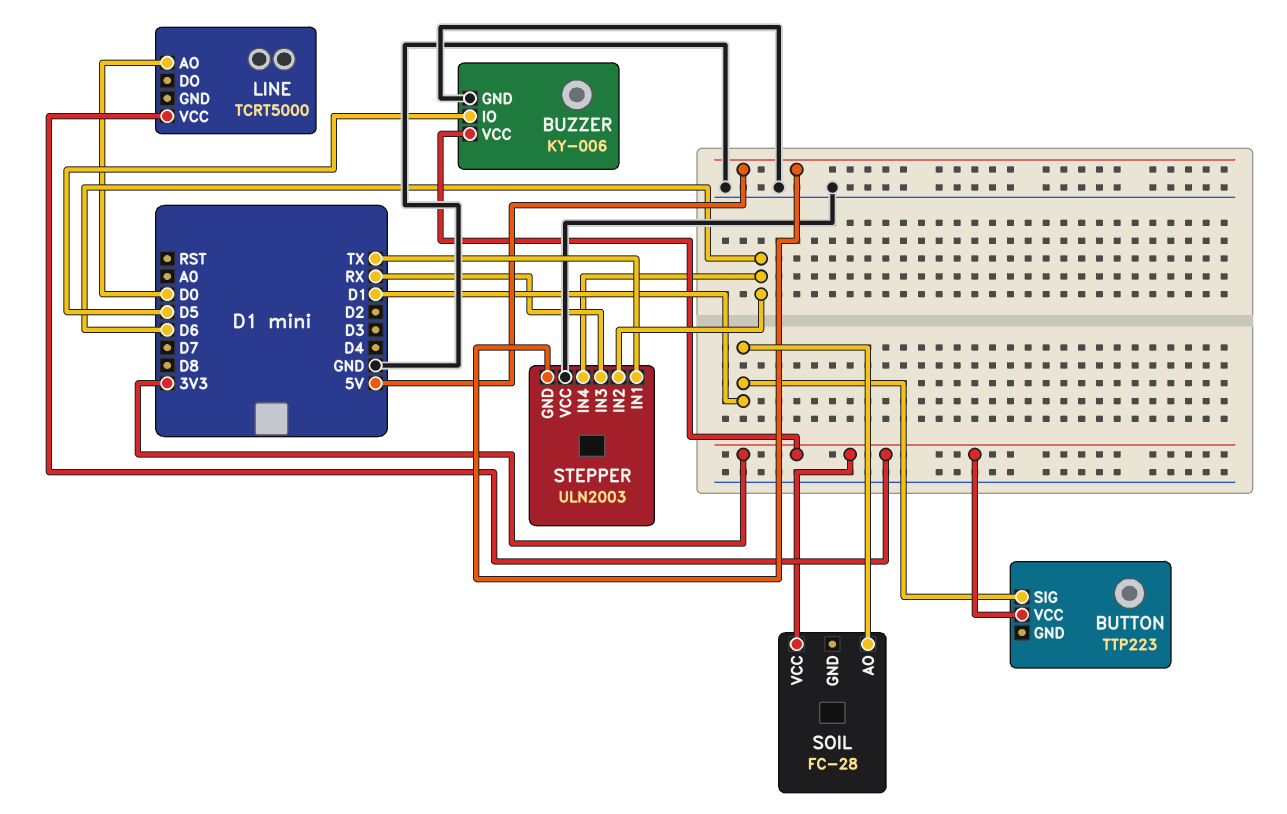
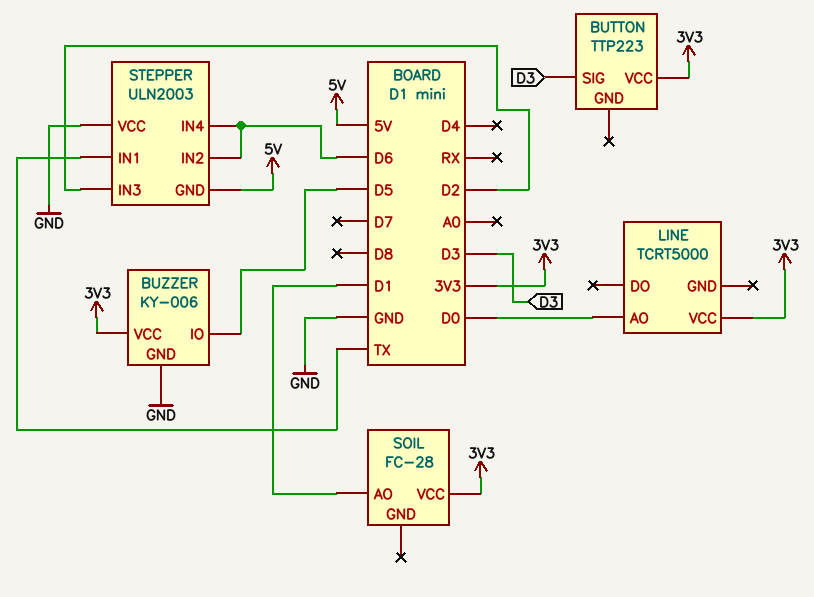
BUTTON pin SIG: D1 -> D3
STEPPER pin IN3: RX -> D2

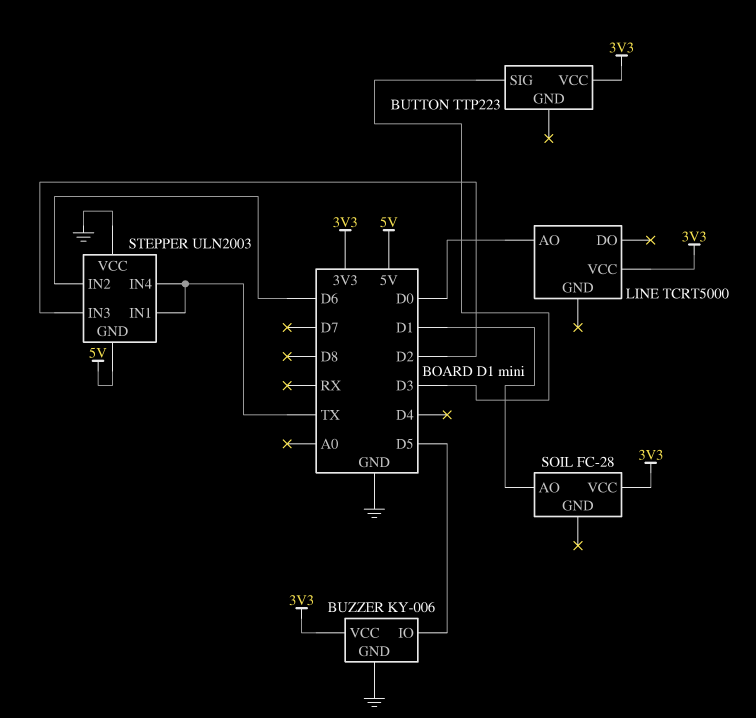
STEPPER pin IN4: D6 -> TX

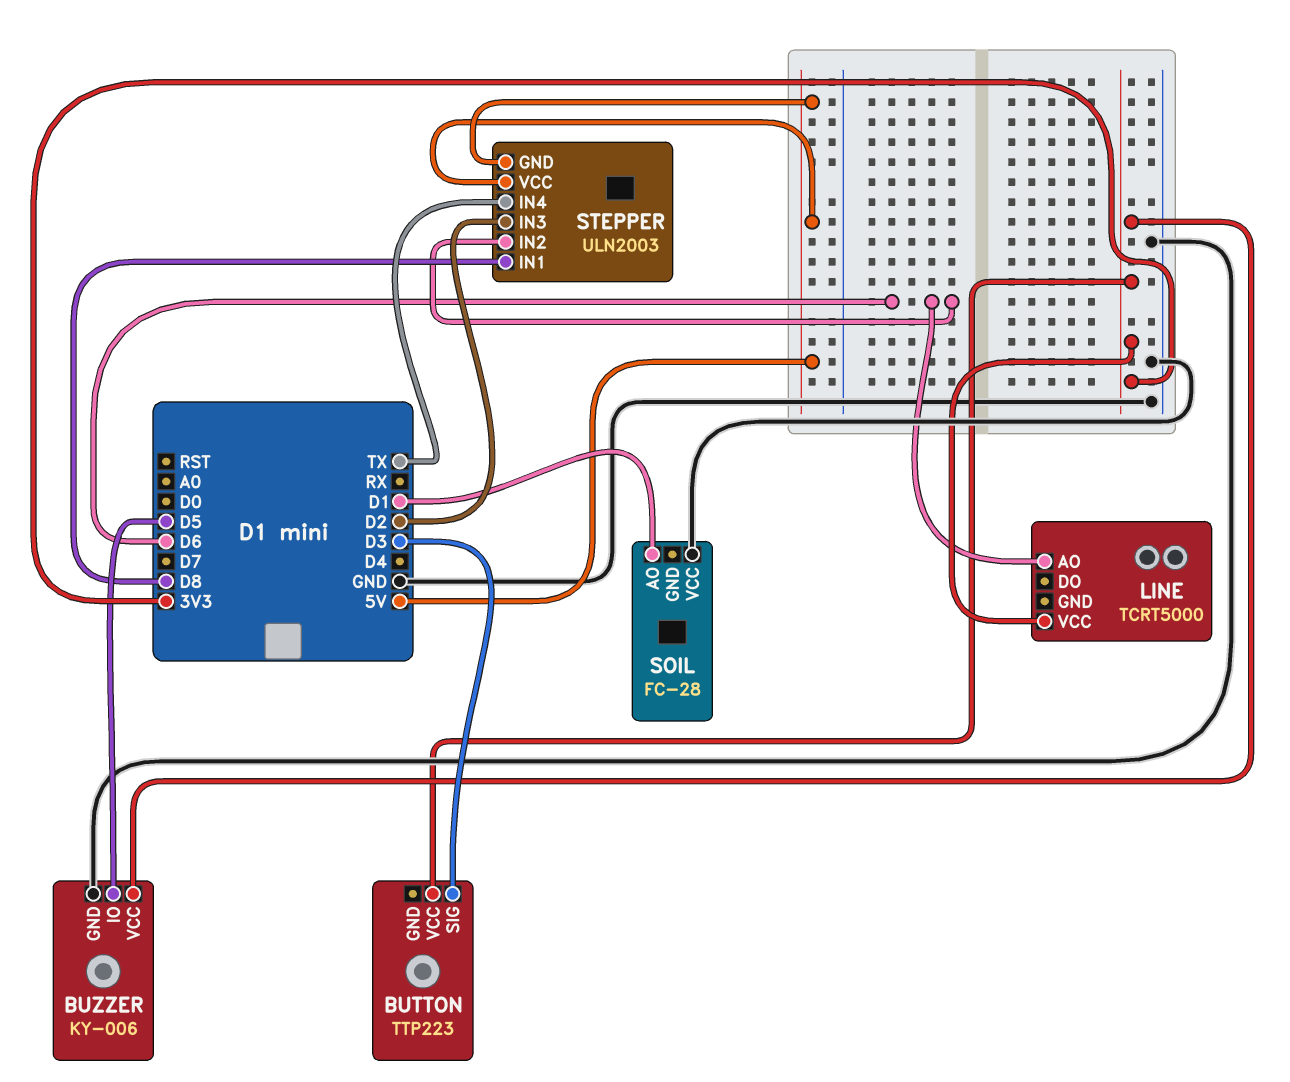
LINE pin AO: D0 -> D6
SOIL pin VCC: 3V3 -> GND
STEPPER pin IN1: TX -> D8
STEPPER pin VCC: GND -> 5V

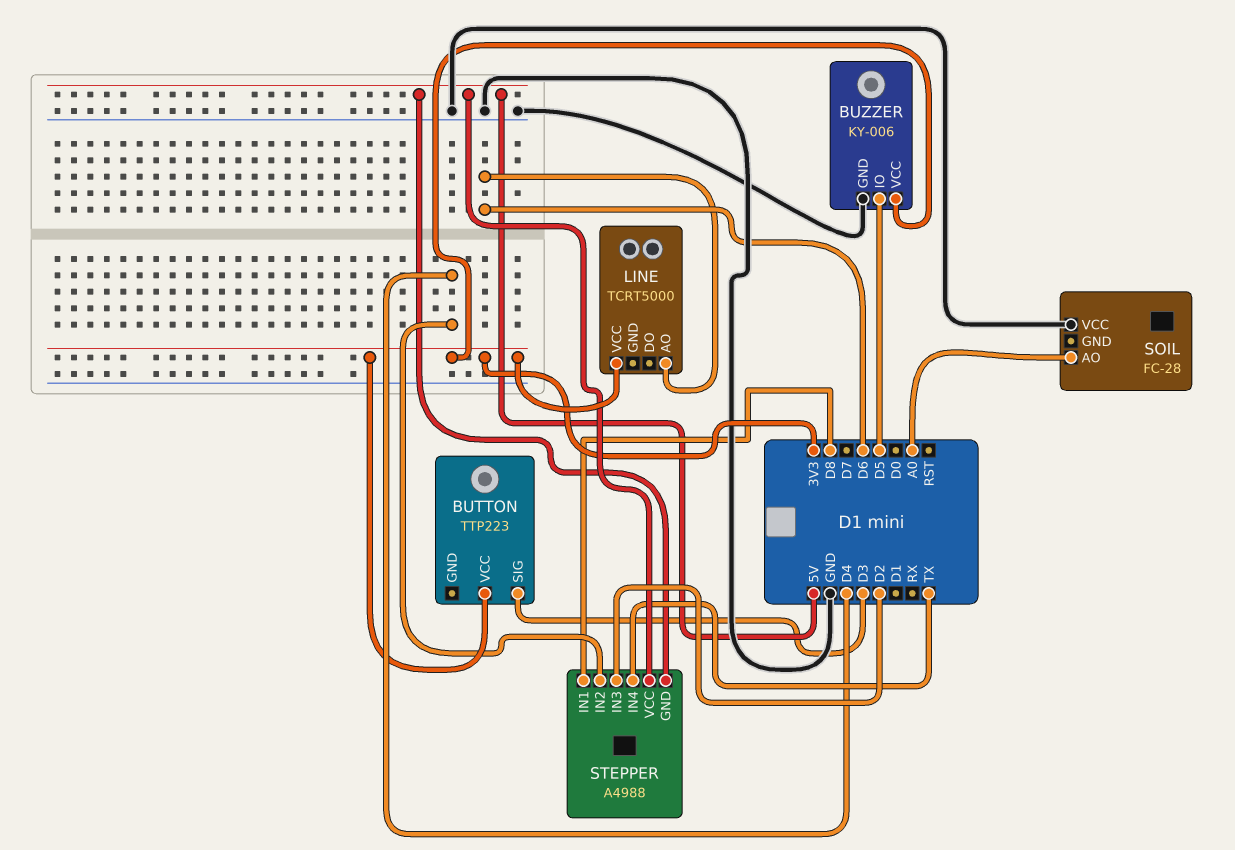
SOIL pin AO: D1 -> A0
STEPPER: ULN2003 -> A4988
STEPPER pin IN2: D6 -> D4

